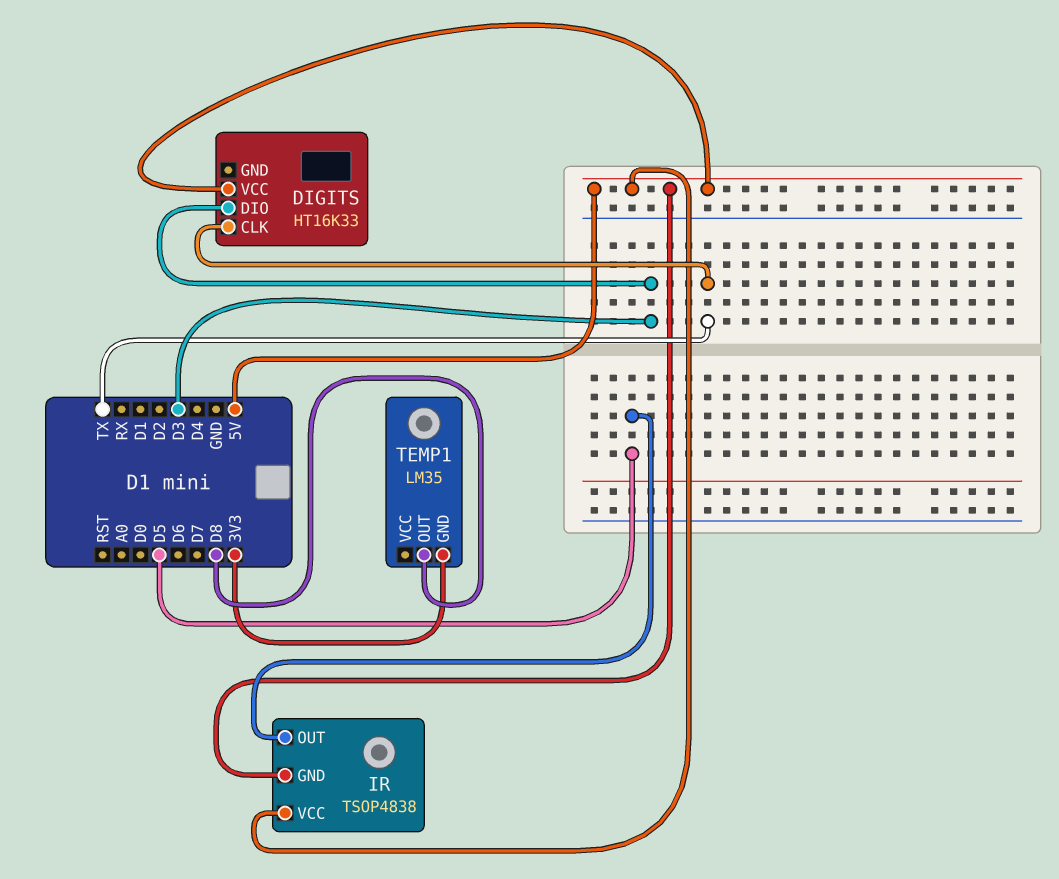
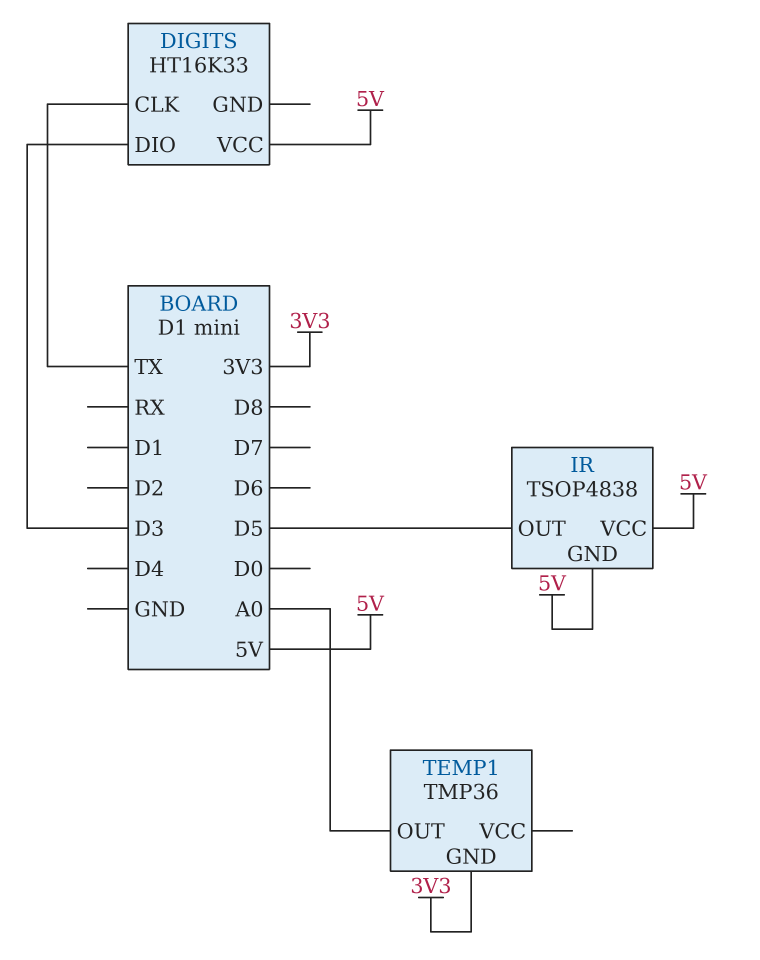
TEMP1: LM35 -> TMP36
TEMP1 pin OUT: D8 -> A0

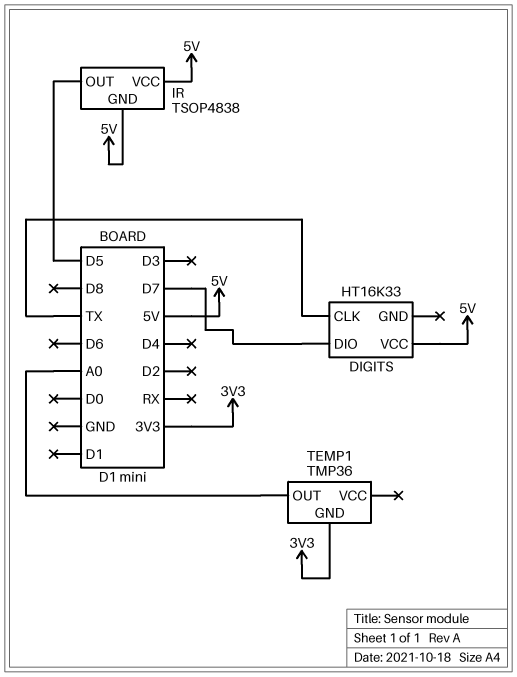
DIGITS pin DIO: D3 -> D7

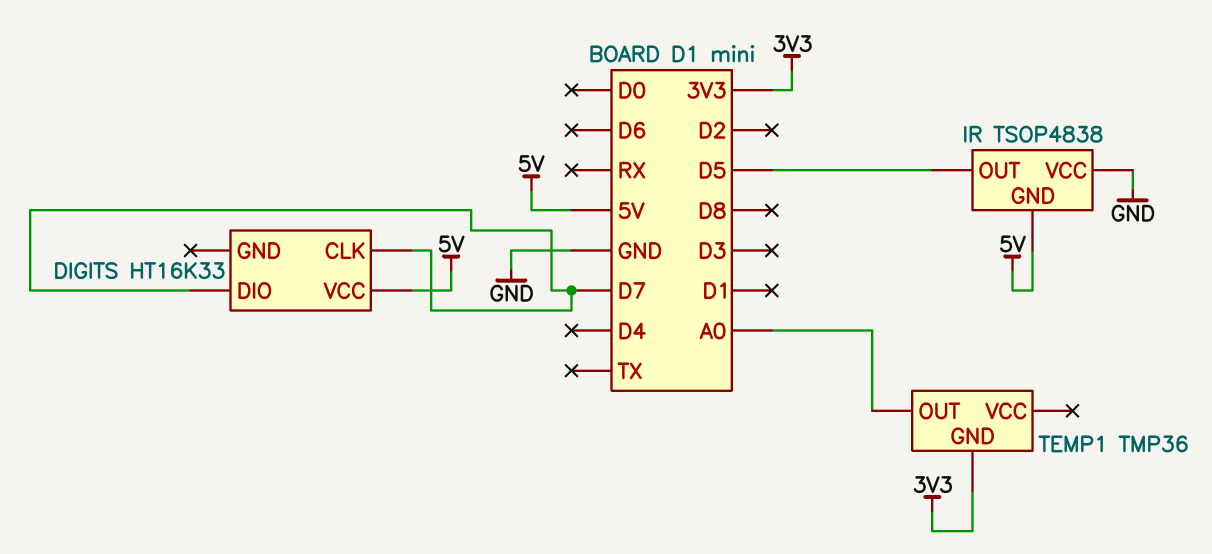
DIGITS pin CLK: TX -> D7
IR pin VCC: 5V -> GND

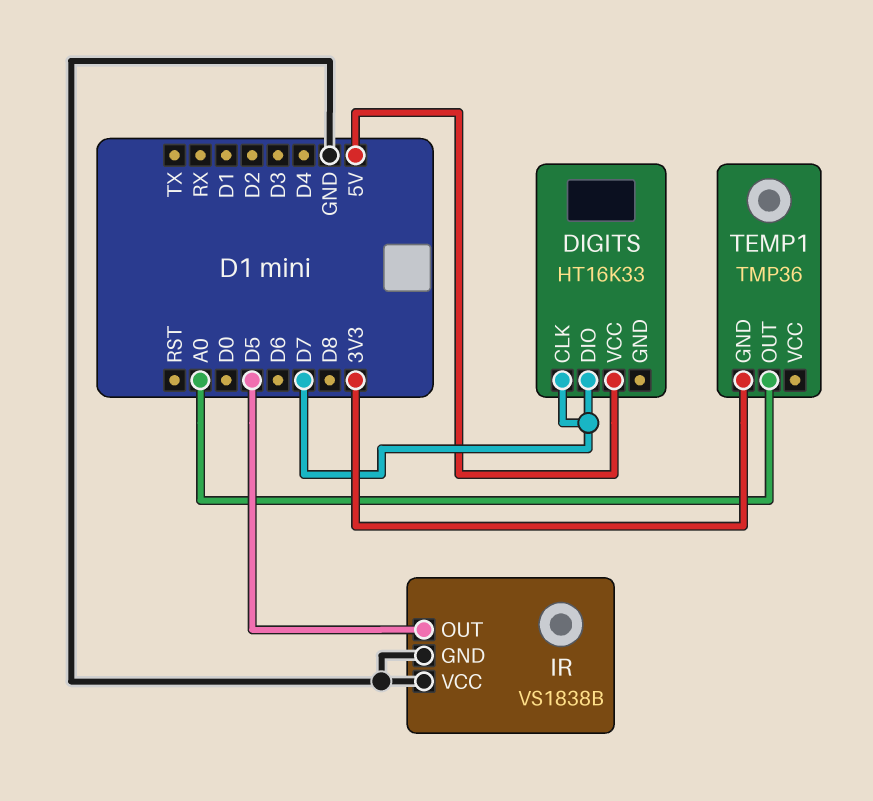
IR: TSOP4838 -> VS1838B
IR pin GND: 5V -> GND

